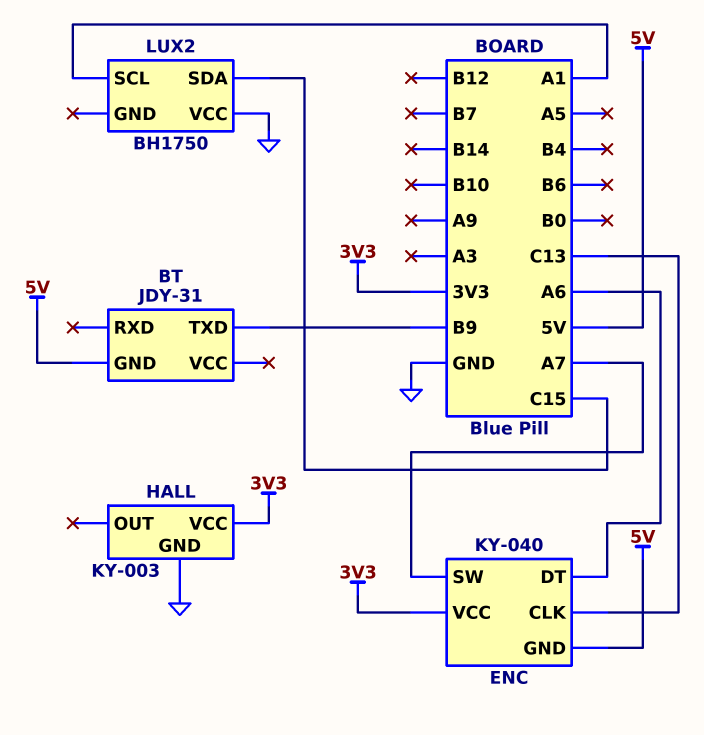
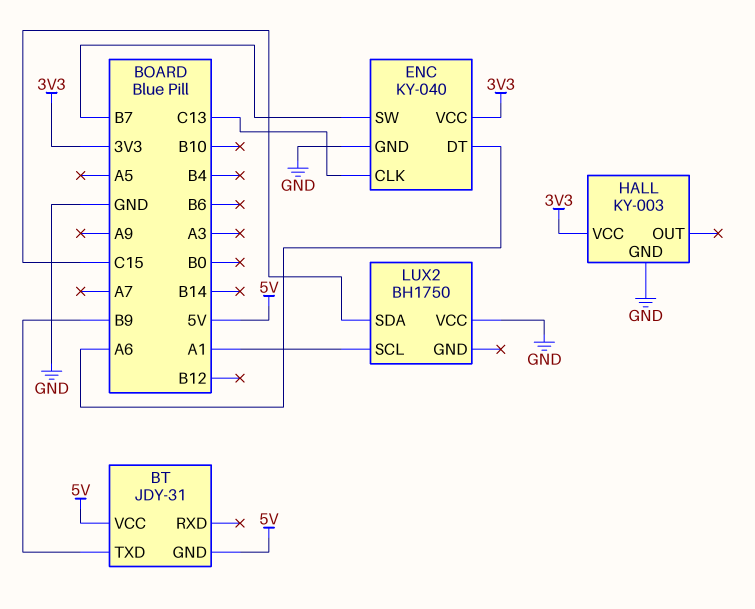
BT pin VCC: none -> 5V
ENC pin GND: 5V -> GND
ENC pin SW: A7 -> B7

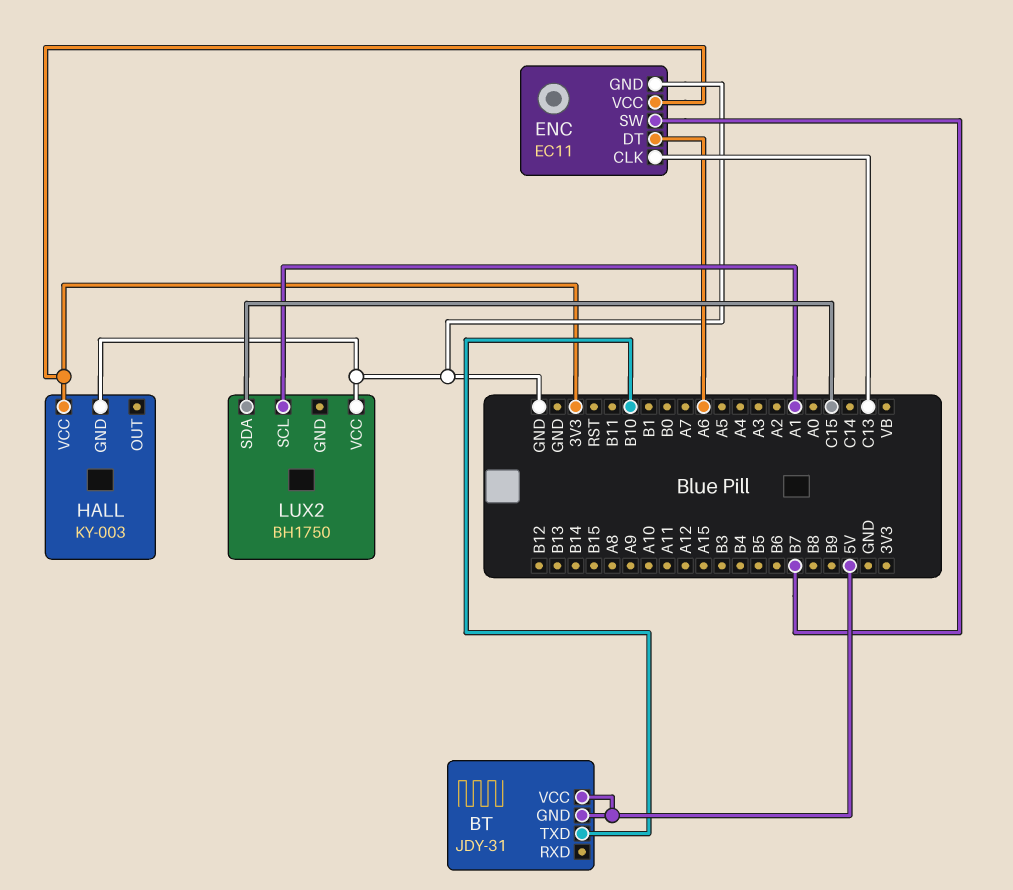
BT pin TXD: B9 -> B10
ENC: KY-040 -> EC11

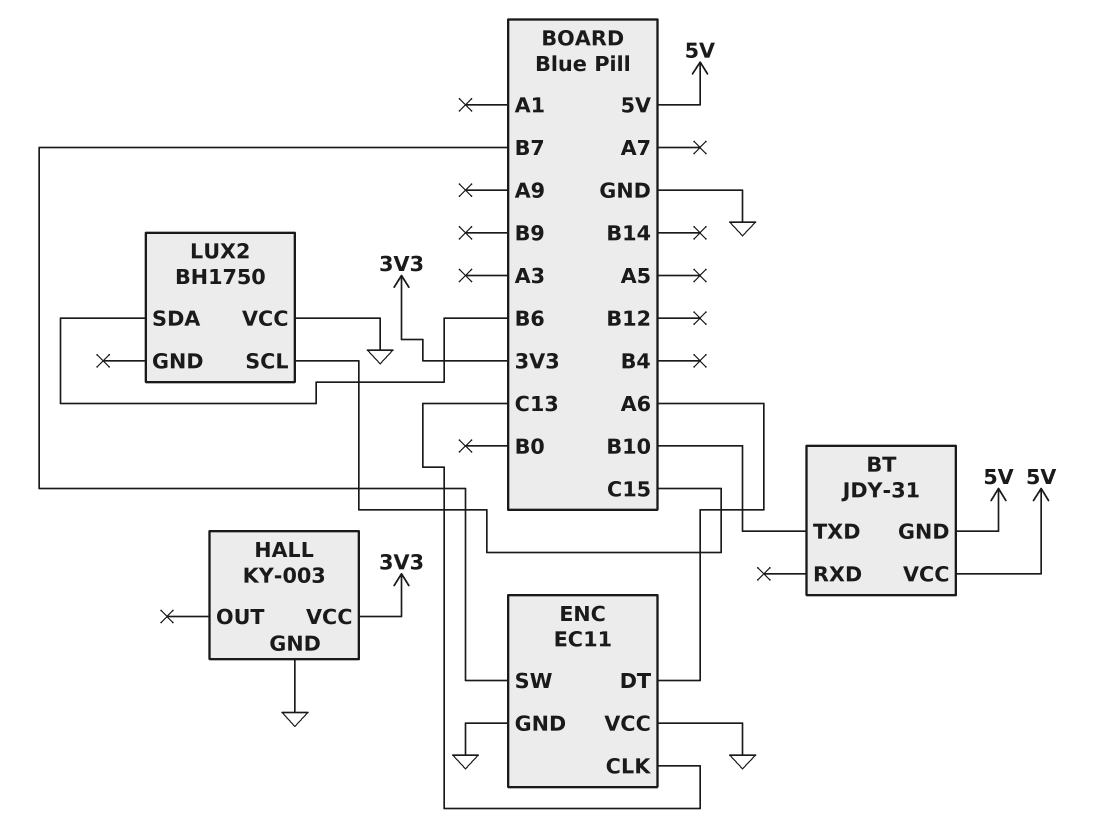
ENC pin VCC: 3V3 -> GND
LUX2 pin SCL: A1 -> C15
LUX2 pin SDA: C15 -> B6

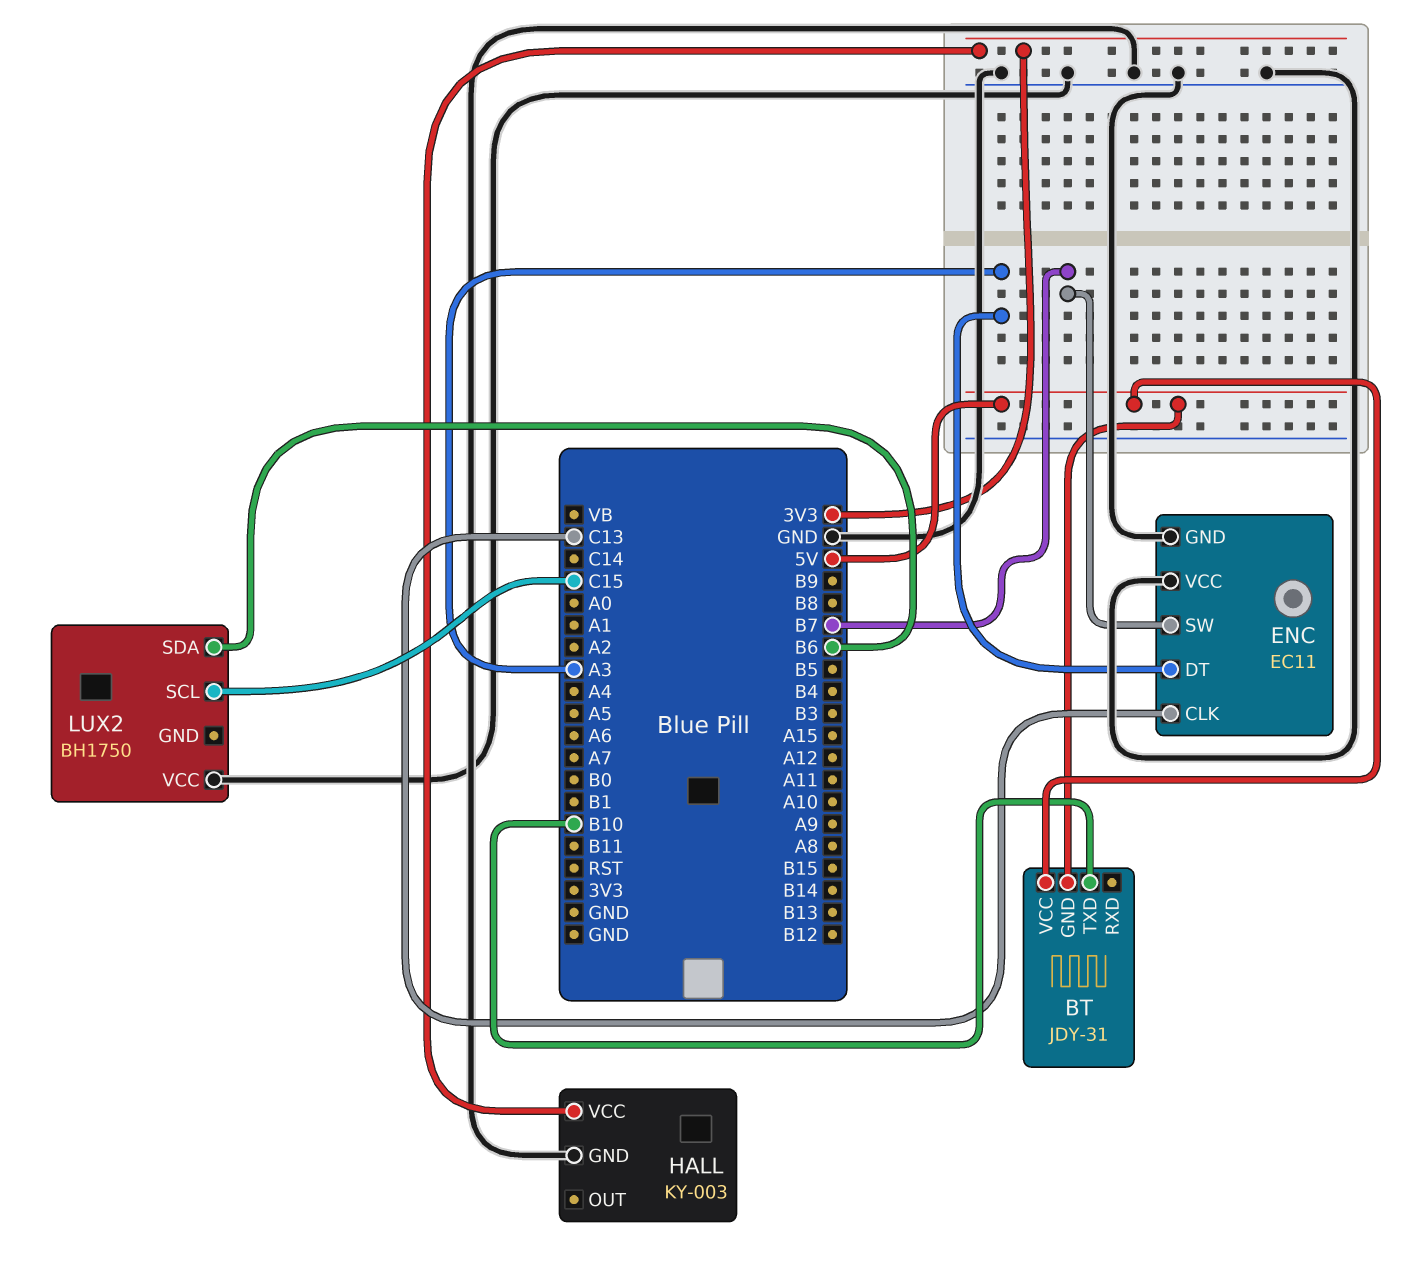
ENC pin DT: A6 -> A3

